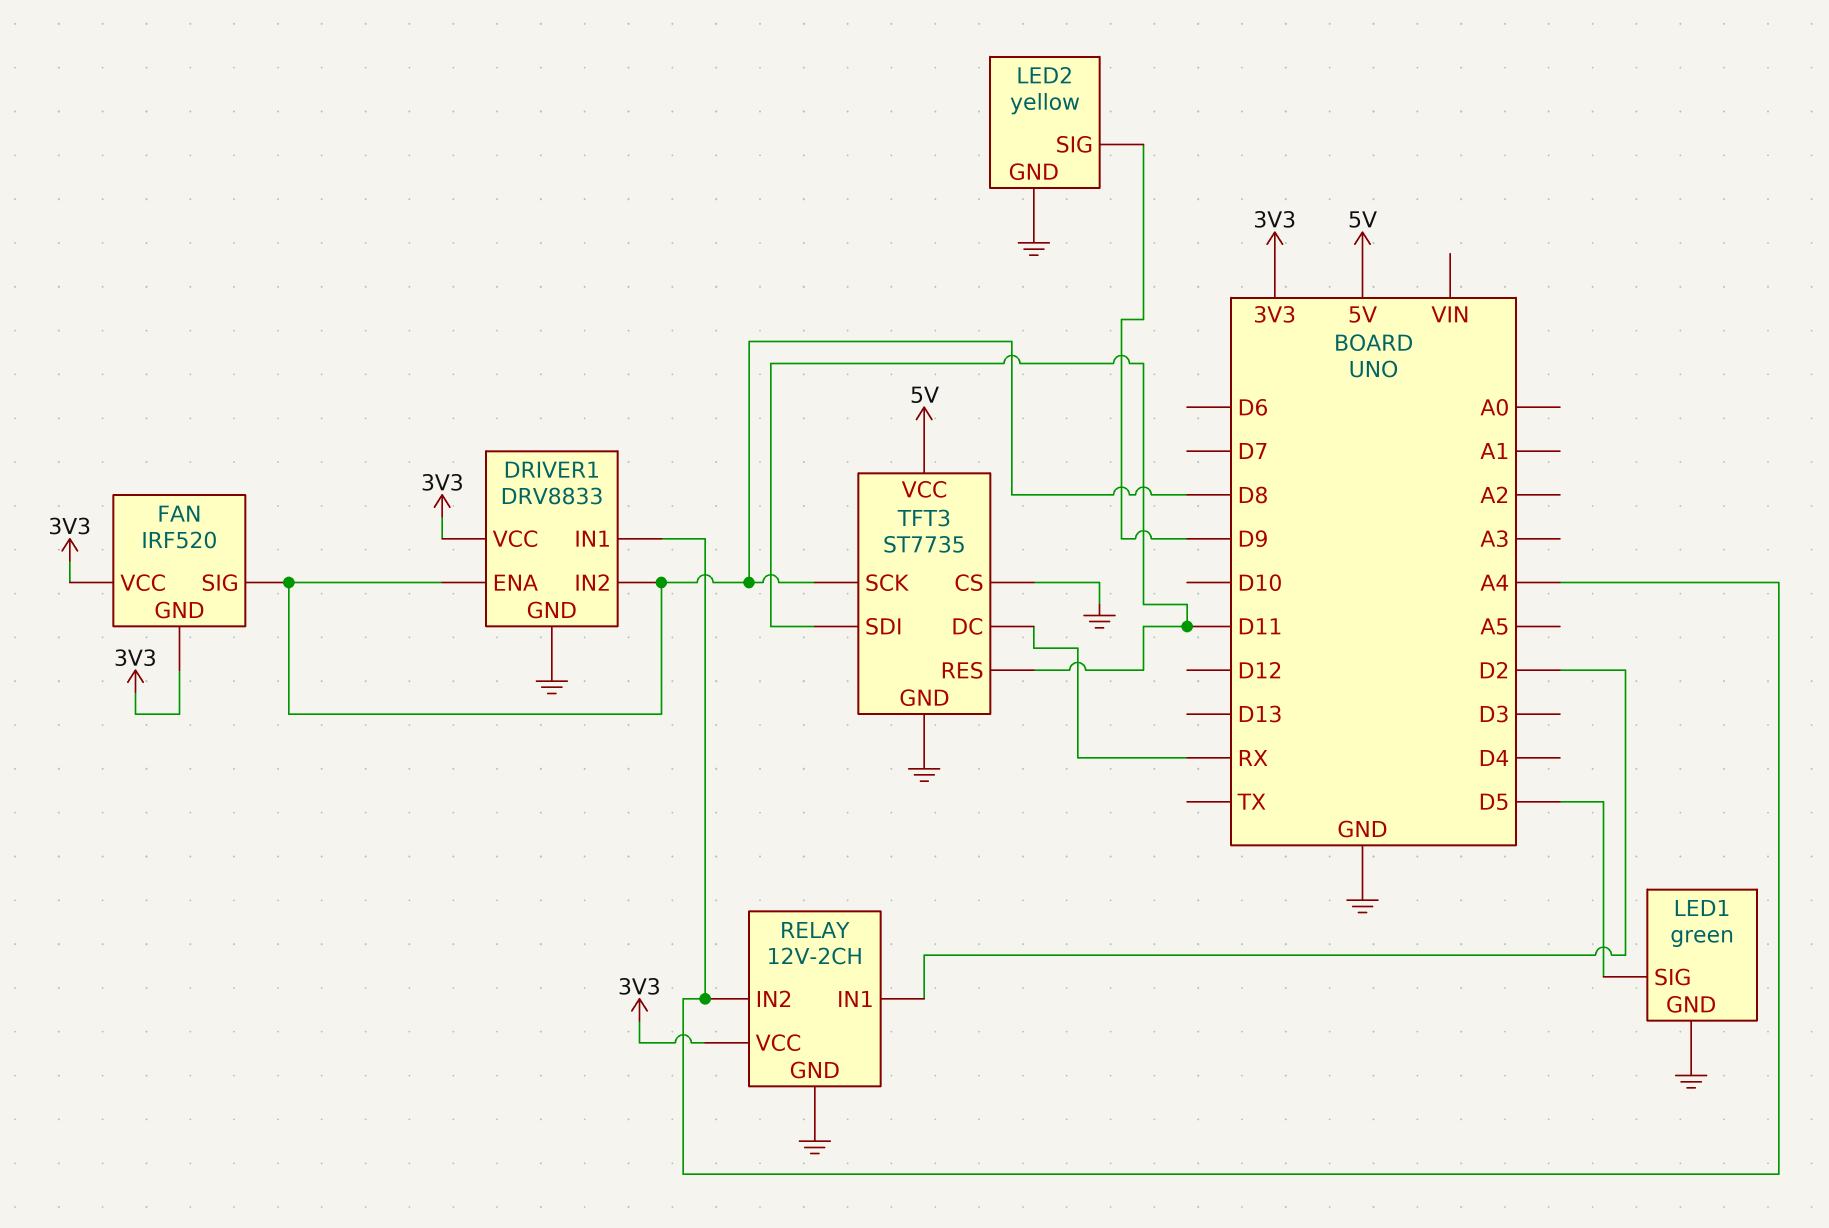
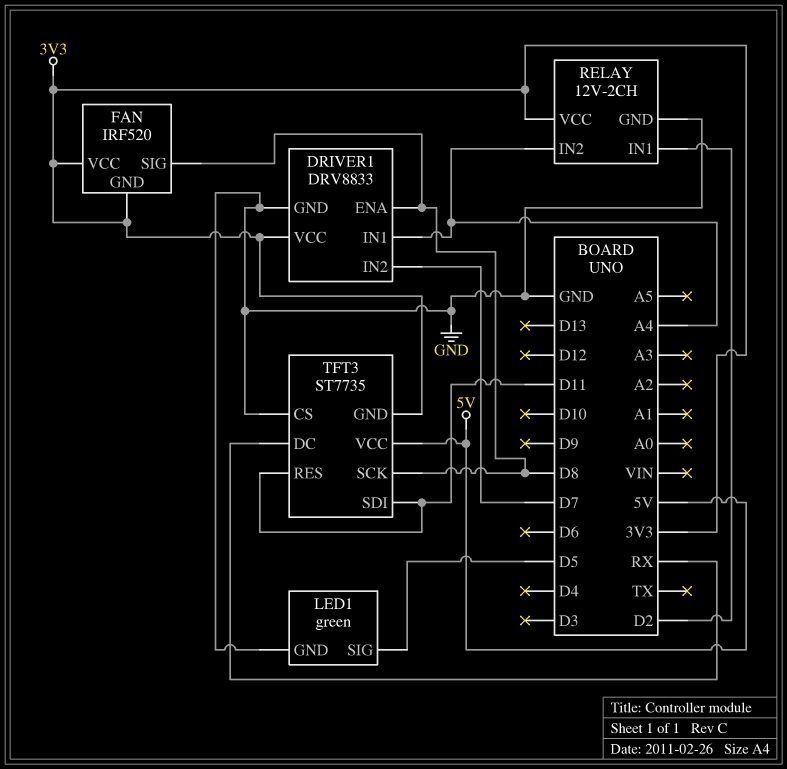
DRIVER1 pin IN2: D8 -> D7
LED2: yellow -> none
LED2 pin GND: GND -> none
LED2 pin SIG: D9 -> none
TFT3 pin GND: GND -> 3V3

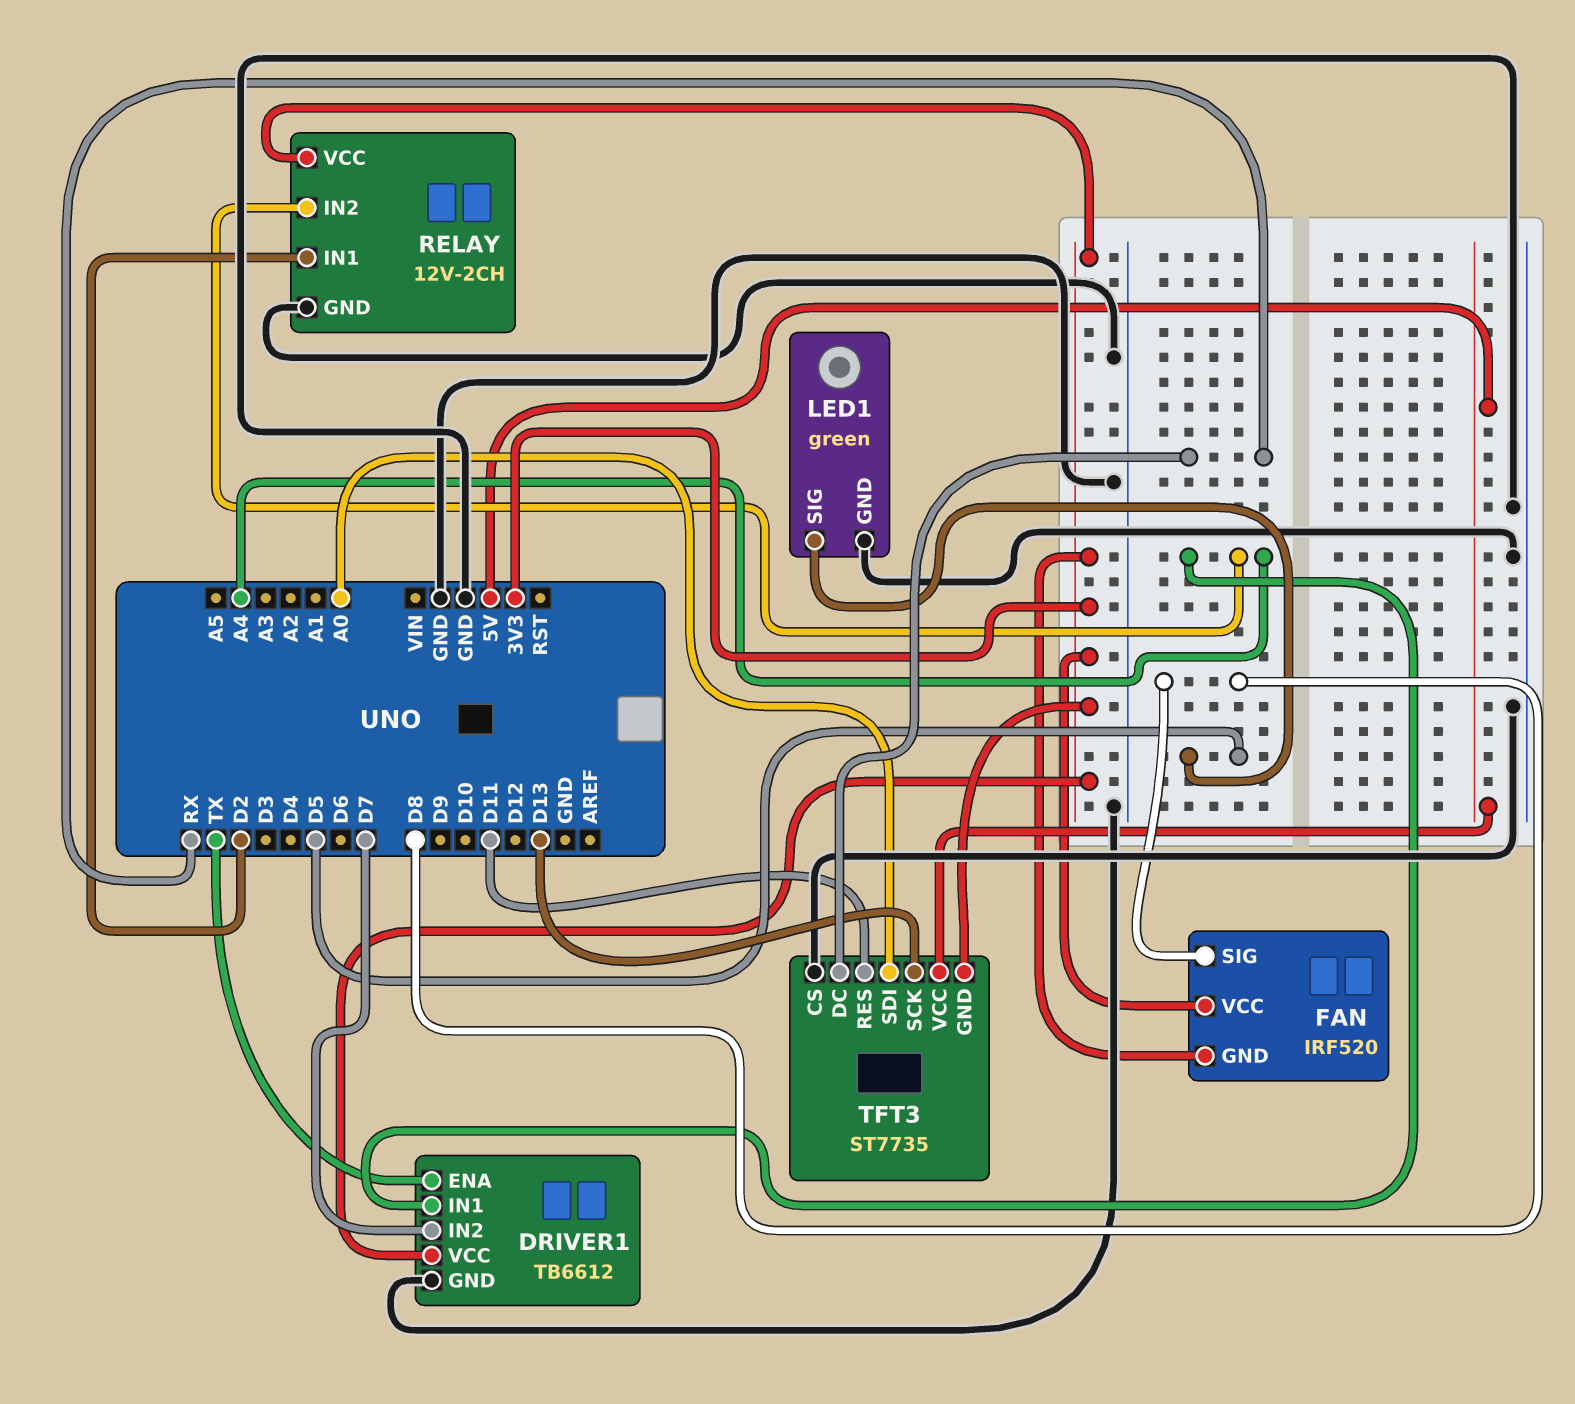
DRIVER1: DRV8833 -> TB6612
DRIVER1 pin ENA: D8 -> TX
TFT3 pin SCK: D8 -> D13
TFT3 pin SDI: D11 -> A0

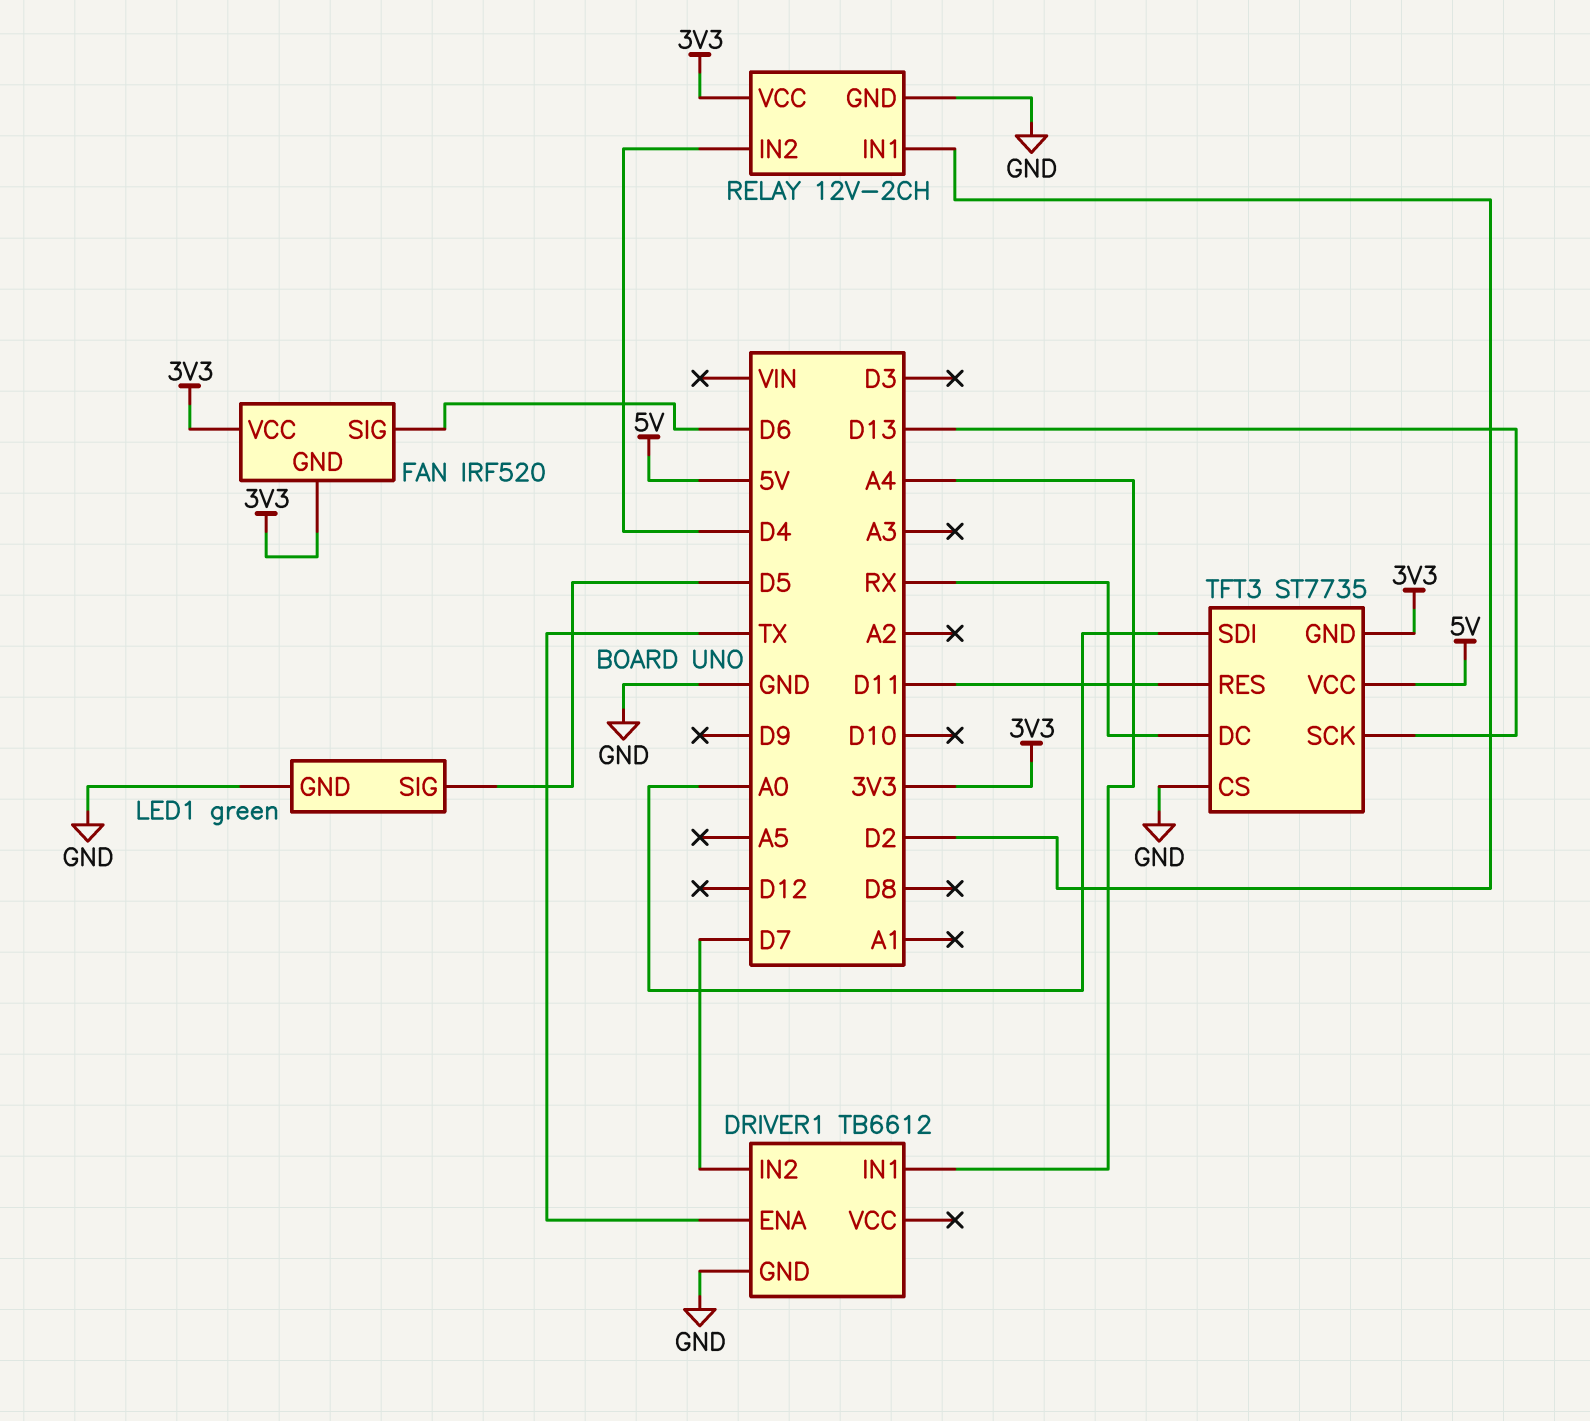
DRIVER1 pin VCC: 3V3 -> none
FAN pin SIG: D8 -> D6
RELAY pin IN2: A4 -> D4

